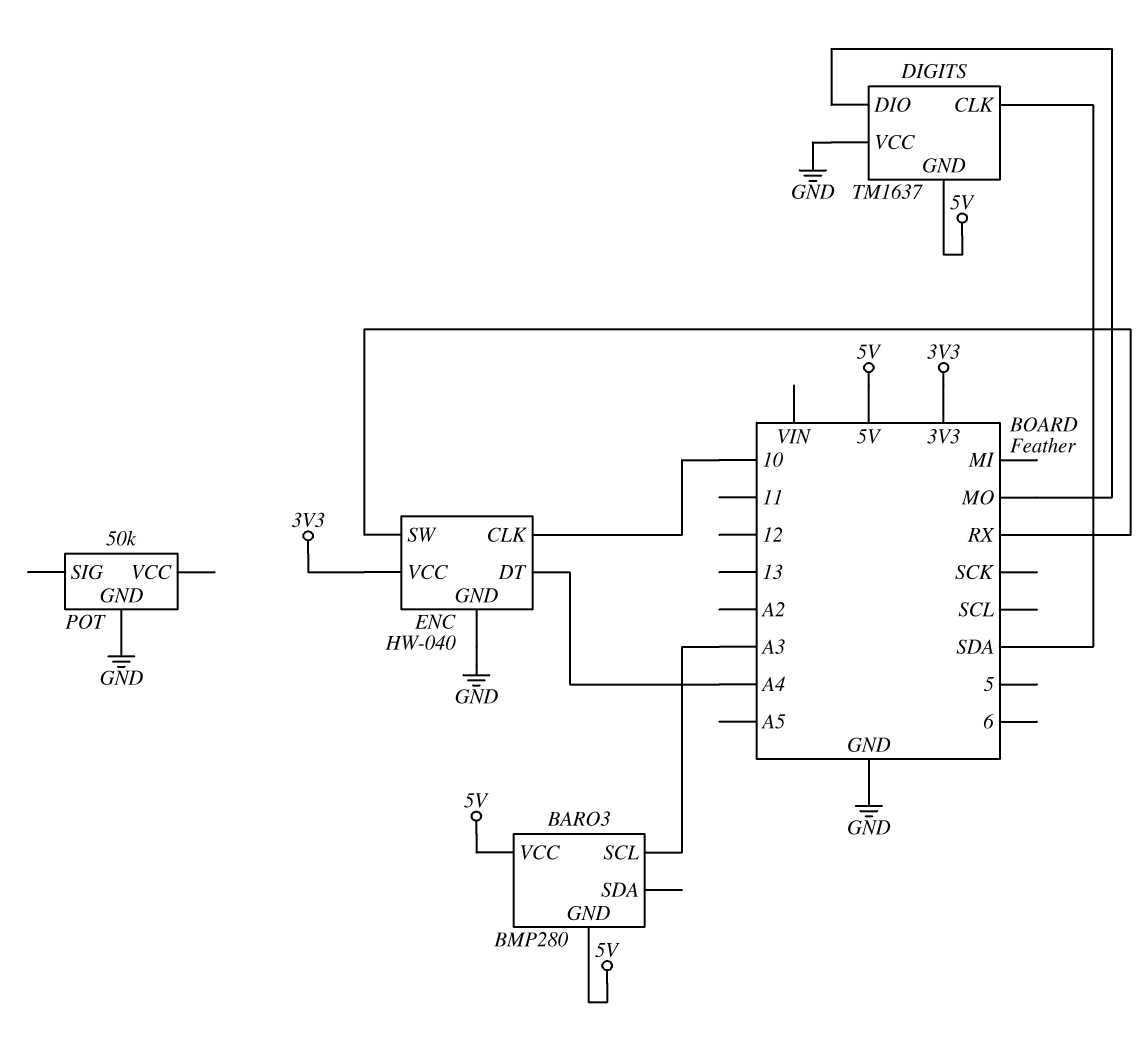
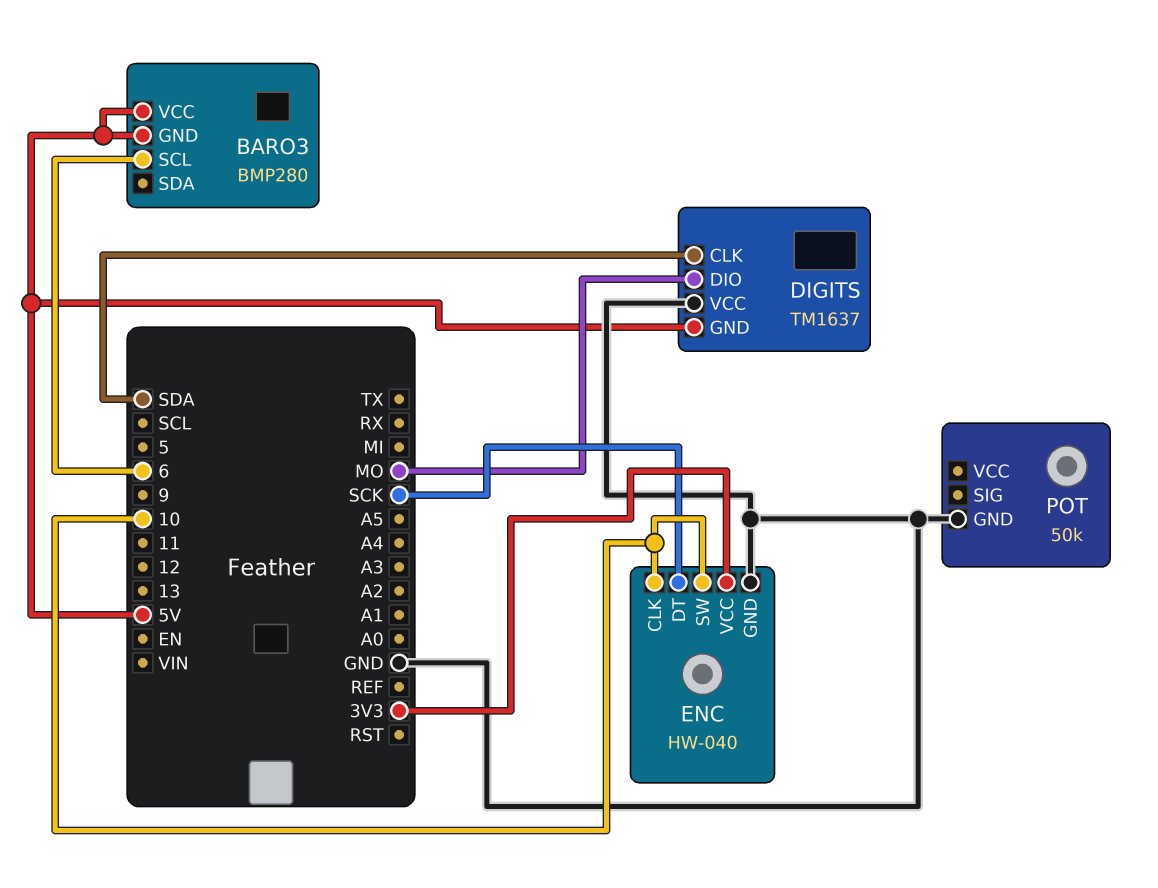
BARO3 pin SCL: A3 -> 6
ENC pin DT: A4 -> SCK
ENC pin SW: RX -> 10

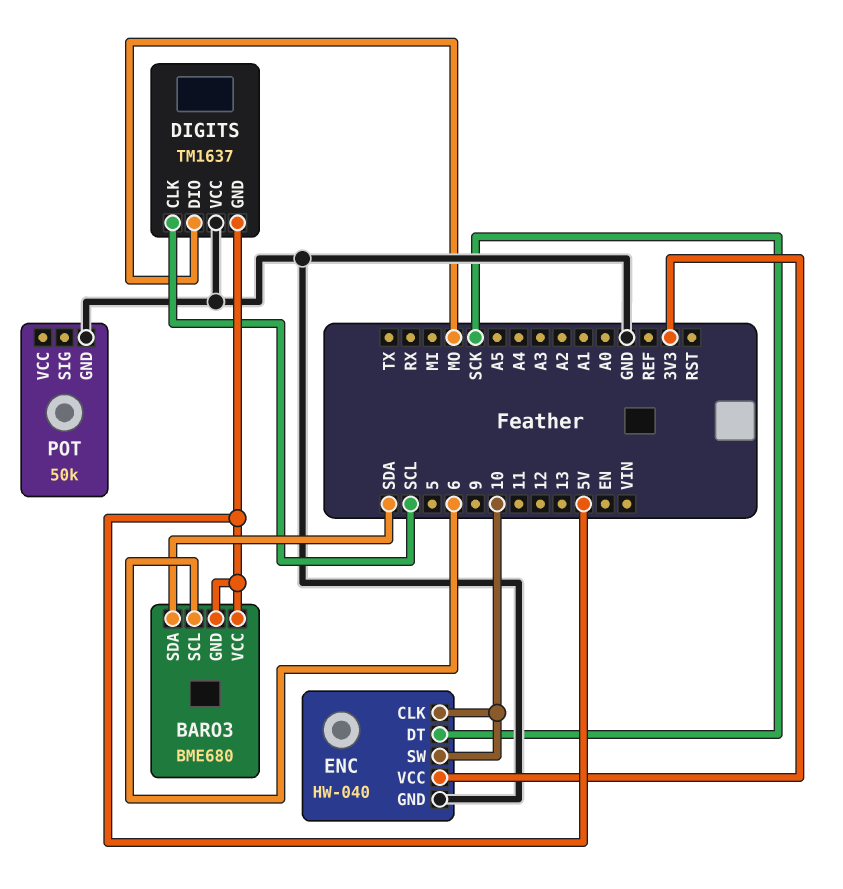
BARO3: BMP280 -> BME680
BARO3 pin SDA: none -> SDA
DIGITS pin CLK: SDA -> SCL

